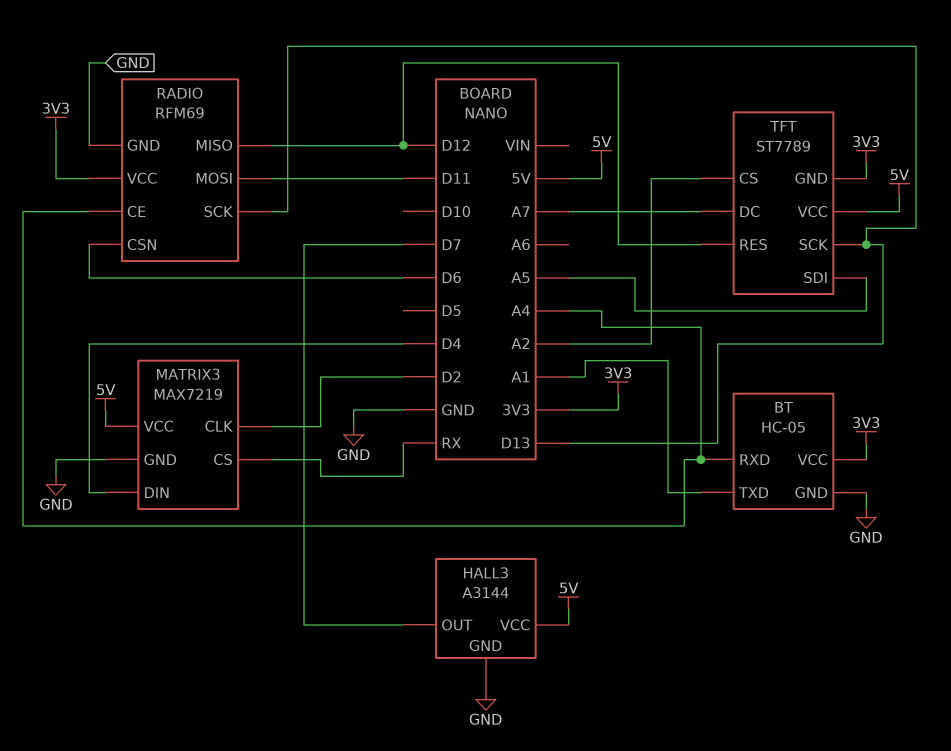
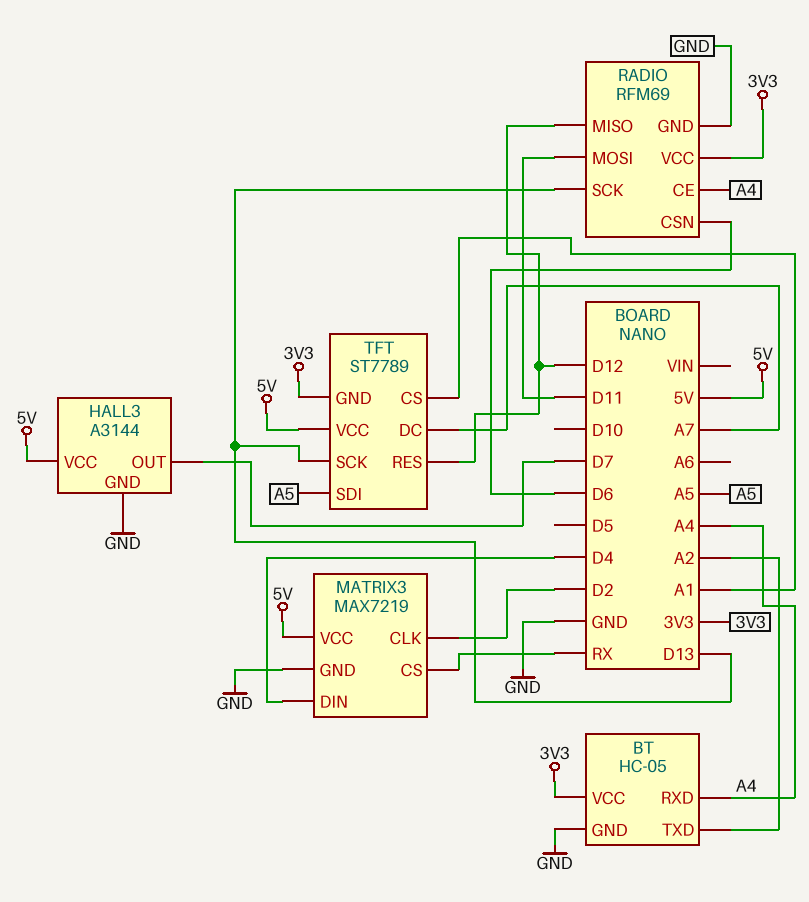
BT pin TXD: A1 -> A2
TFT pin CS: A2 -> A1

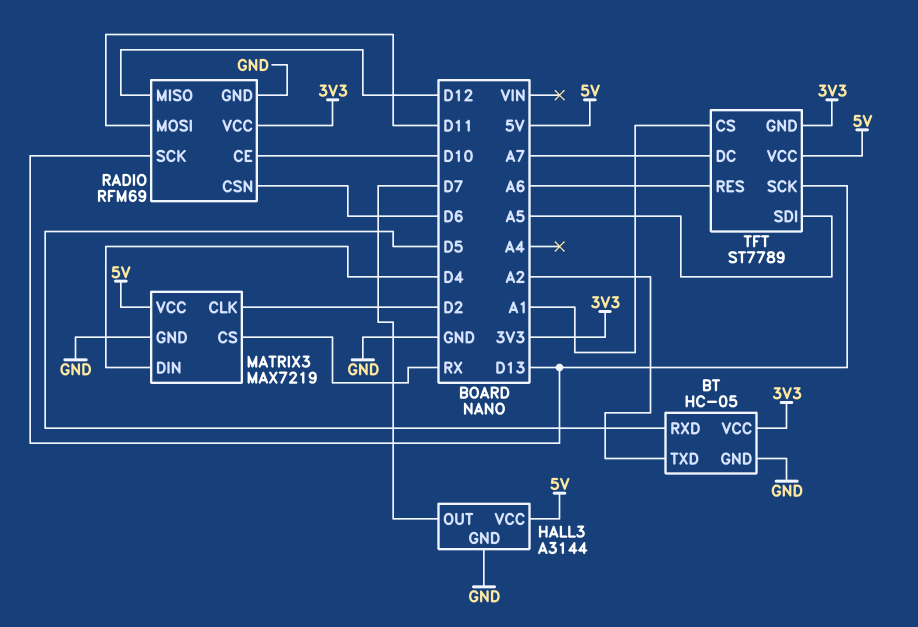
BT pin RXD: A4 -> D5
RADIO pin CE: A4 -> D10
TFT pin RES: D12 -> A6

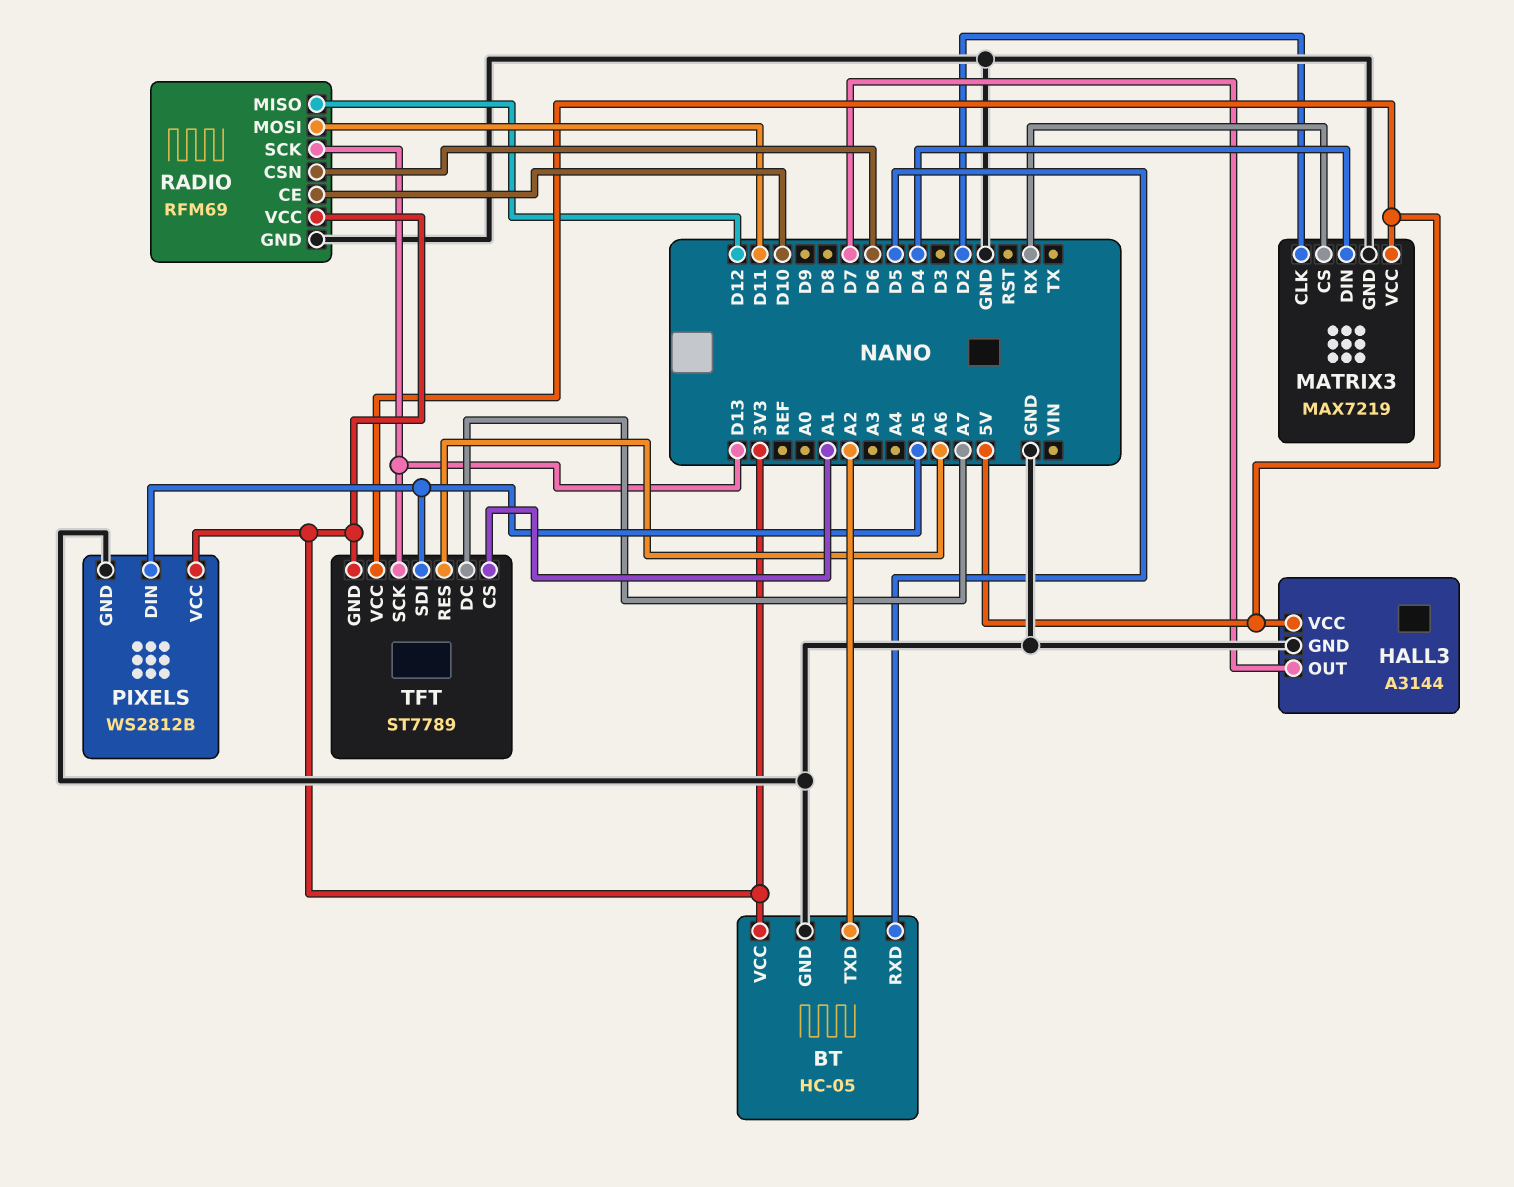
PIXELS: none -> WS2812B
PIXELS pin DIN: none -> A5
PIXELS pin GND: none -> GND
PIXELS pin VCC: none -> 3V3

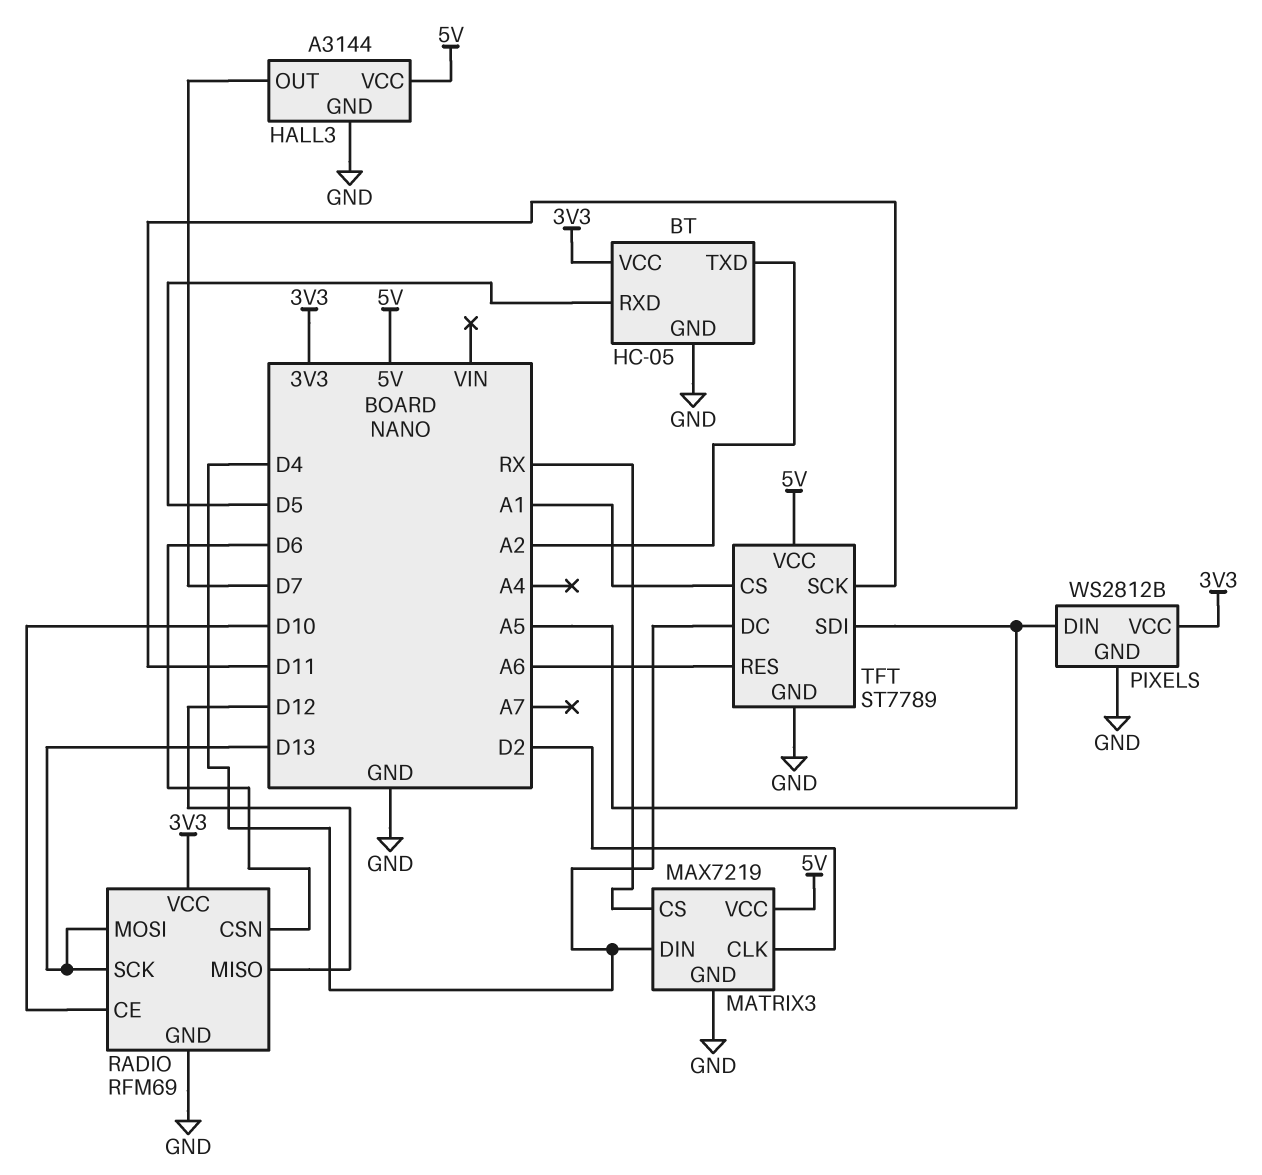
RADIO pin MOSI: D11 -> D13
TFT pin DC: A7 -> D4
TFT pin GND: 3V3 -> GND
TFT pin SCK: D13 -> D11

